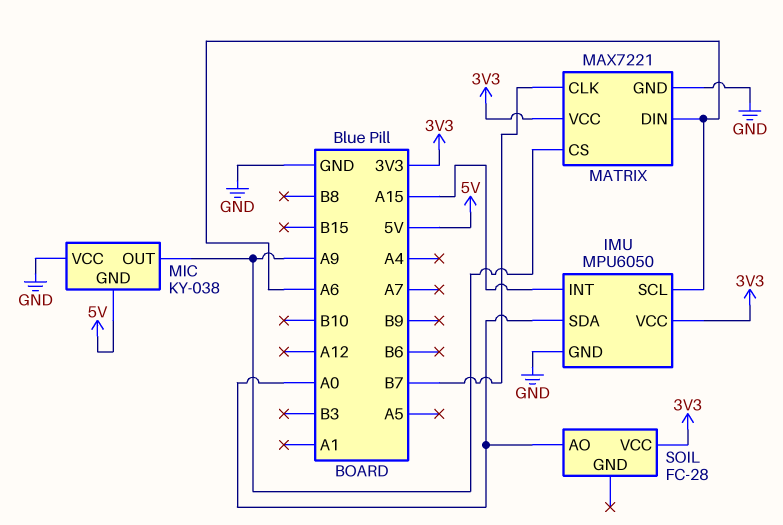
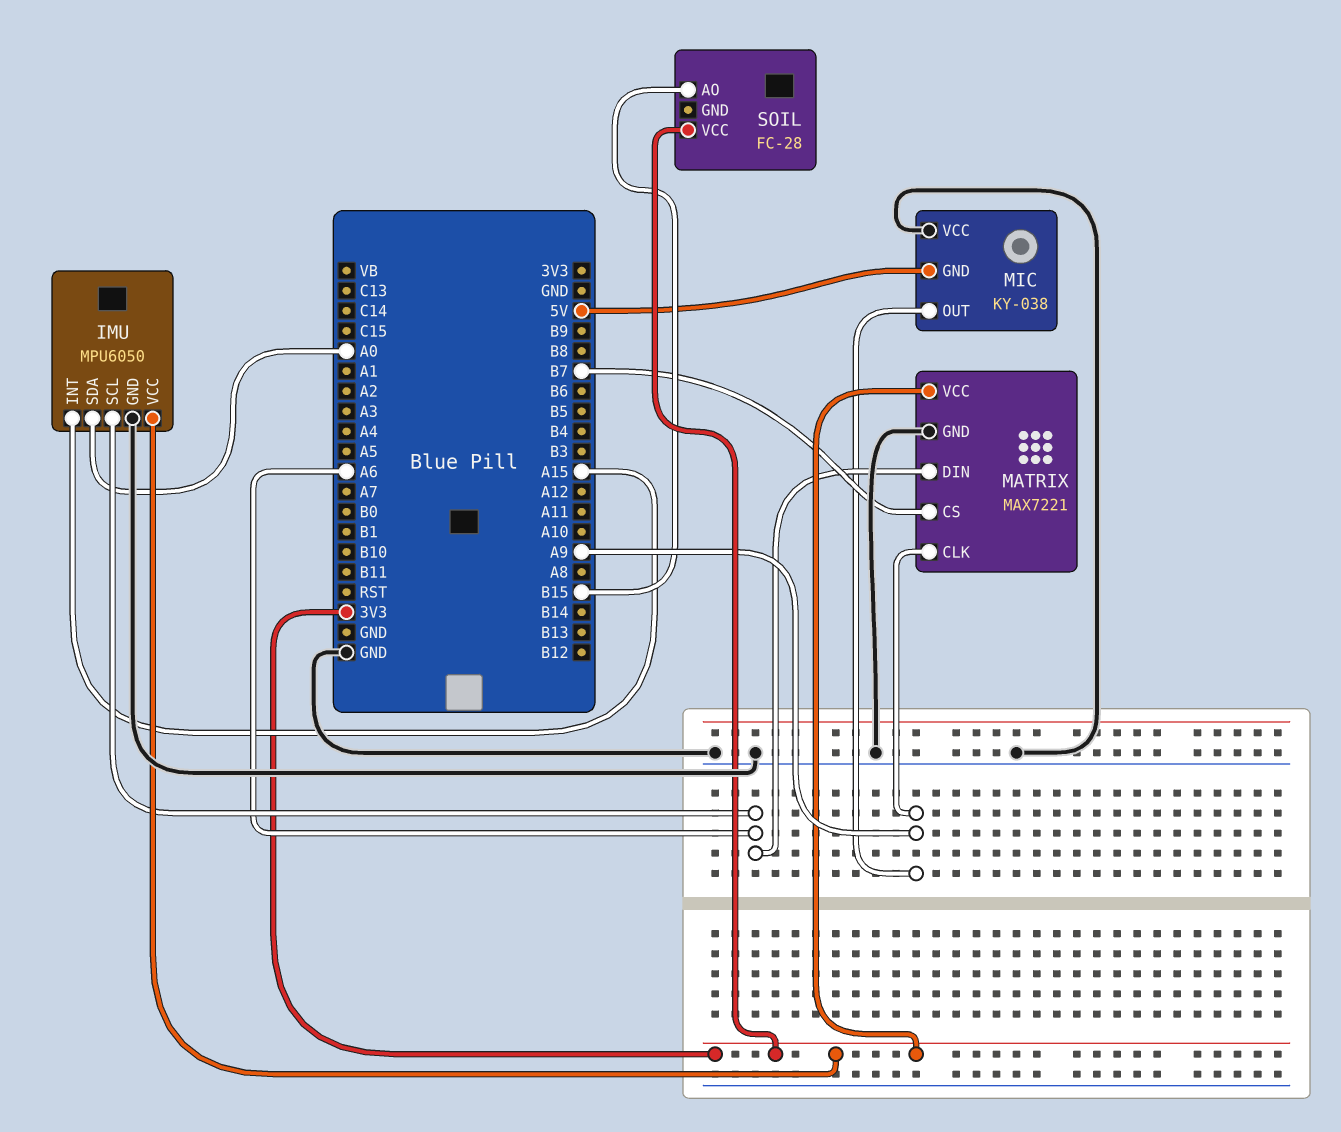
MATRIX pin CLK: B7 -> A9
MATRIX pin CS: A9 -> B7
SOIL pin AO: A0 -> B15

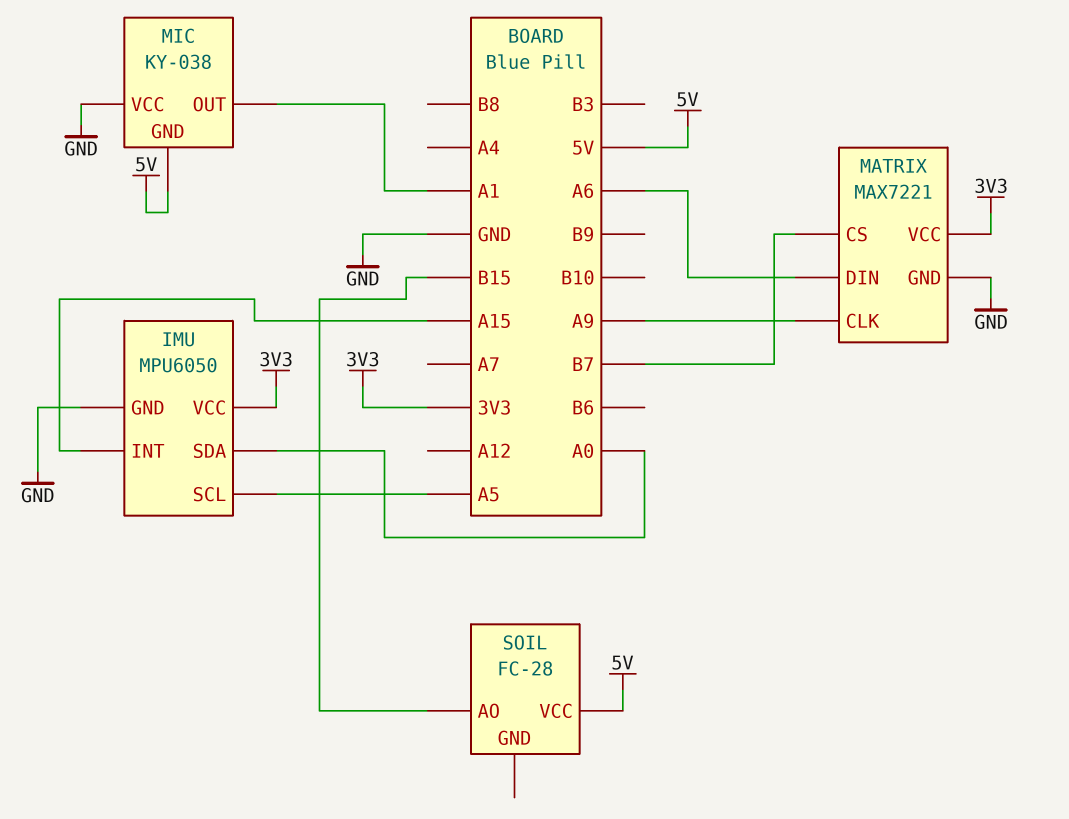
IMU pin SCL: A6 -> A5
MIC pin OUT: A9 -> A1
SOIL pin VCC: 3V3 -> 5V

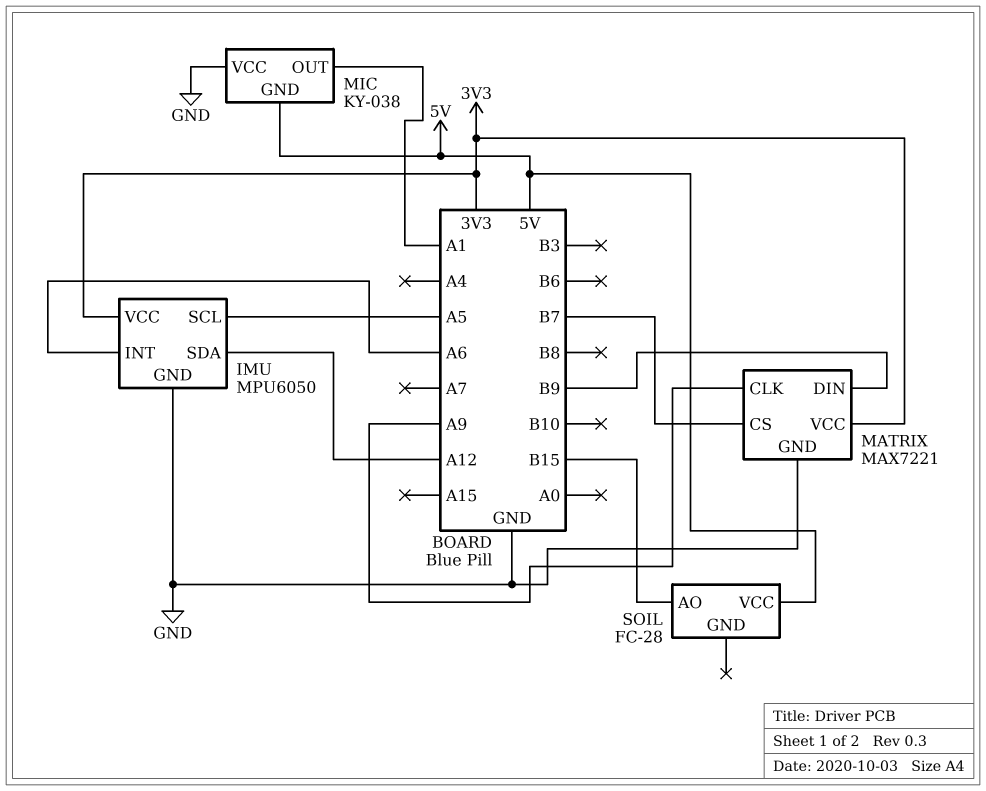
IMU pin INT: A15 -> A6
IMU pin SDA: A0 -> A12
MATRIX pin DIN: A6 -> B9

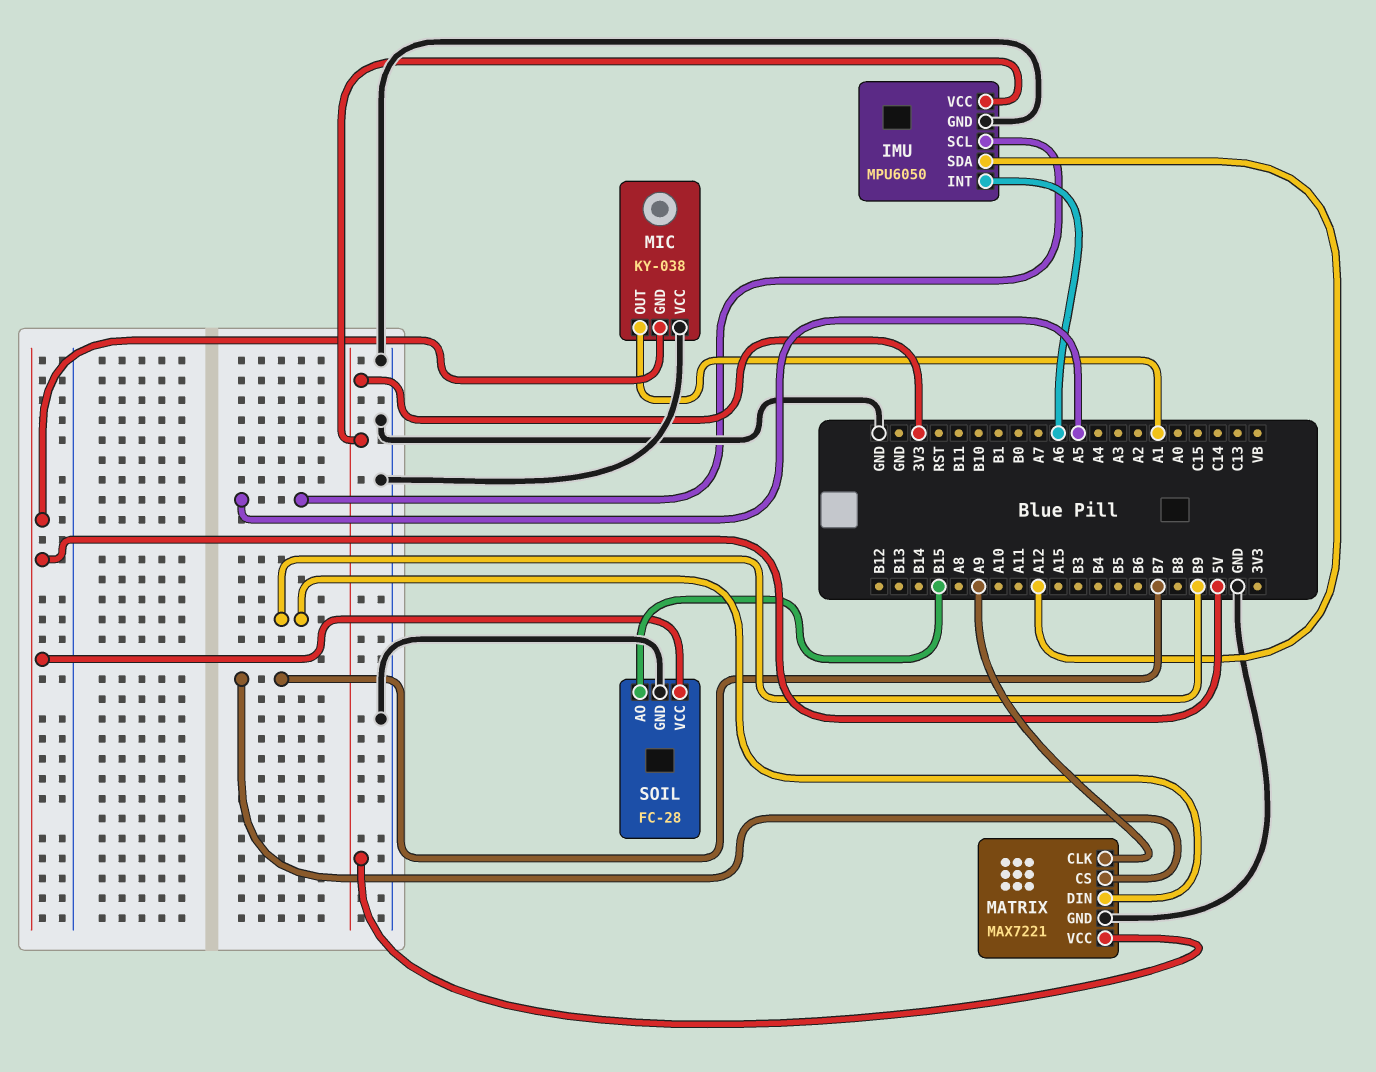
SOIL pin GND: none -> GND

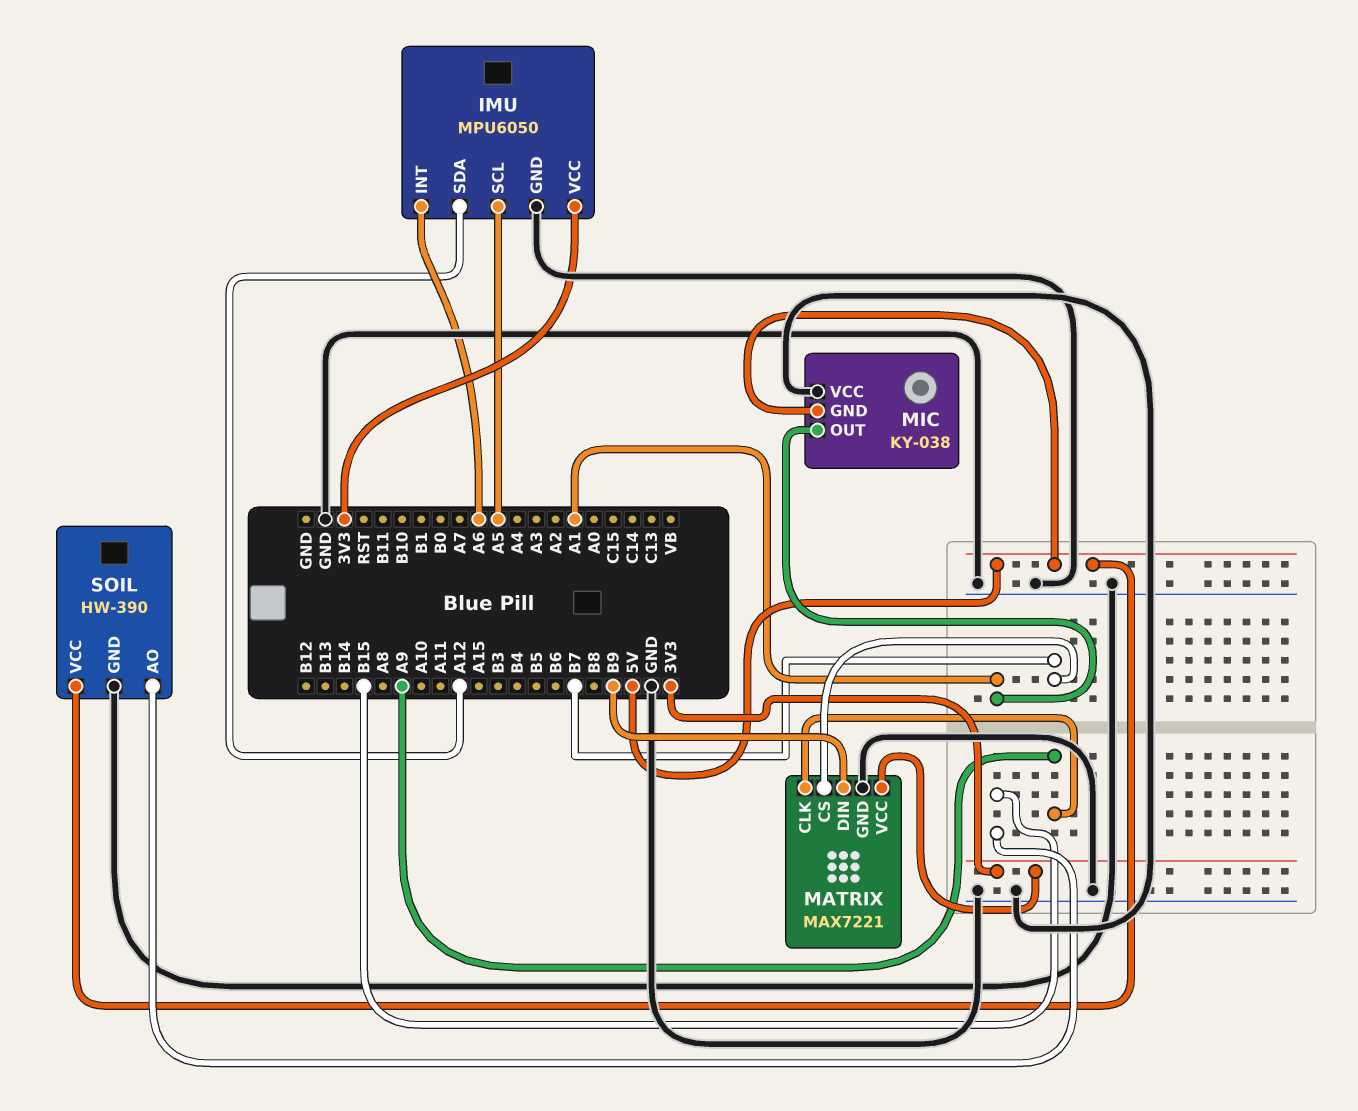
SOIL: FC-28 -> HW-390

